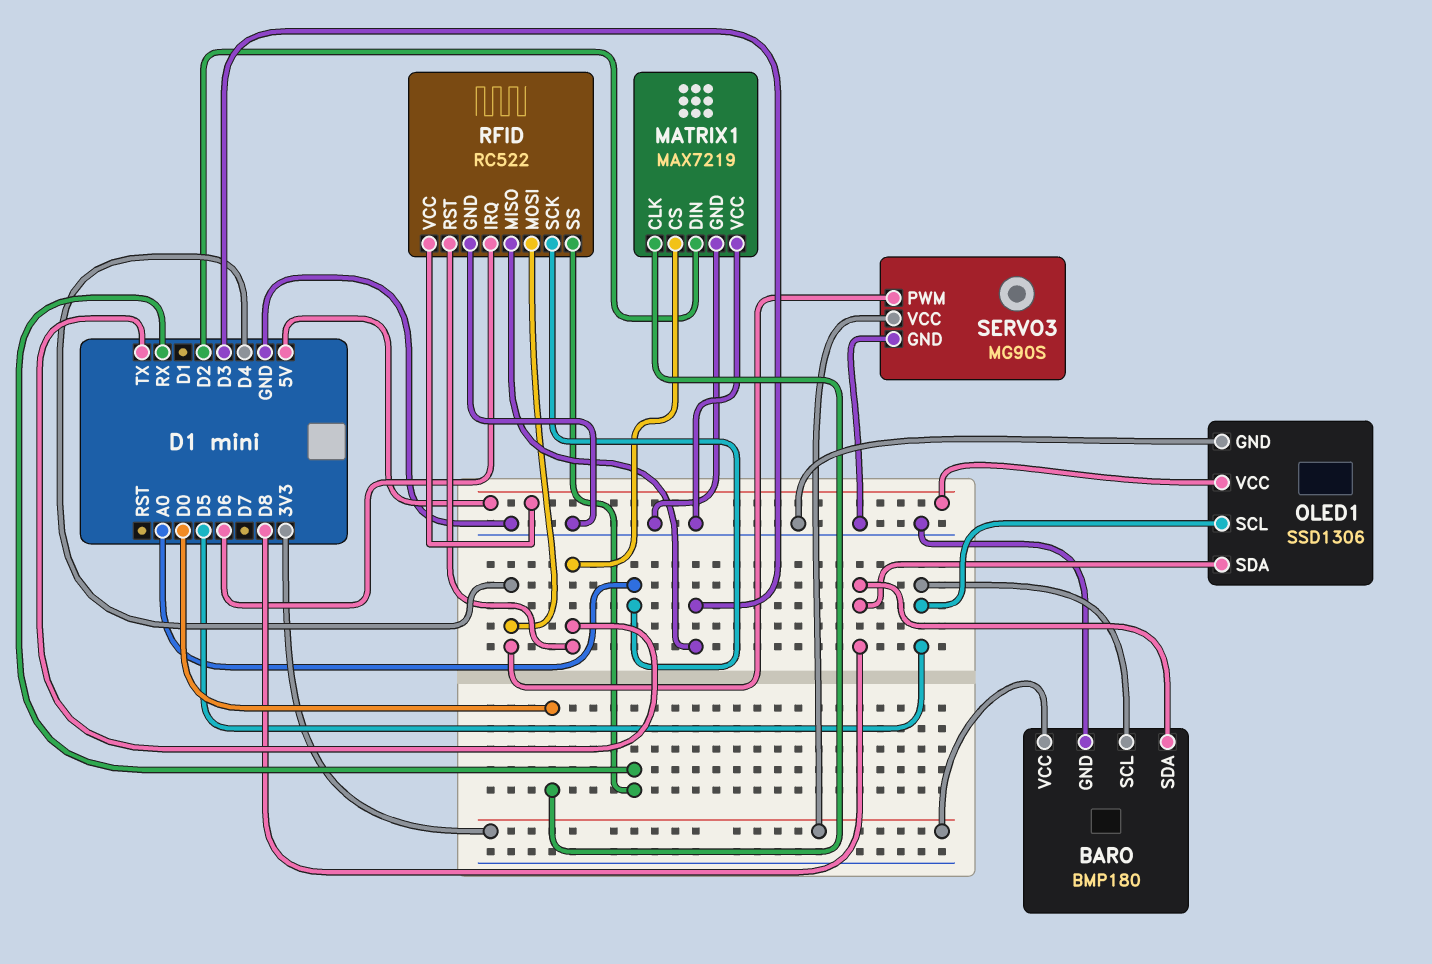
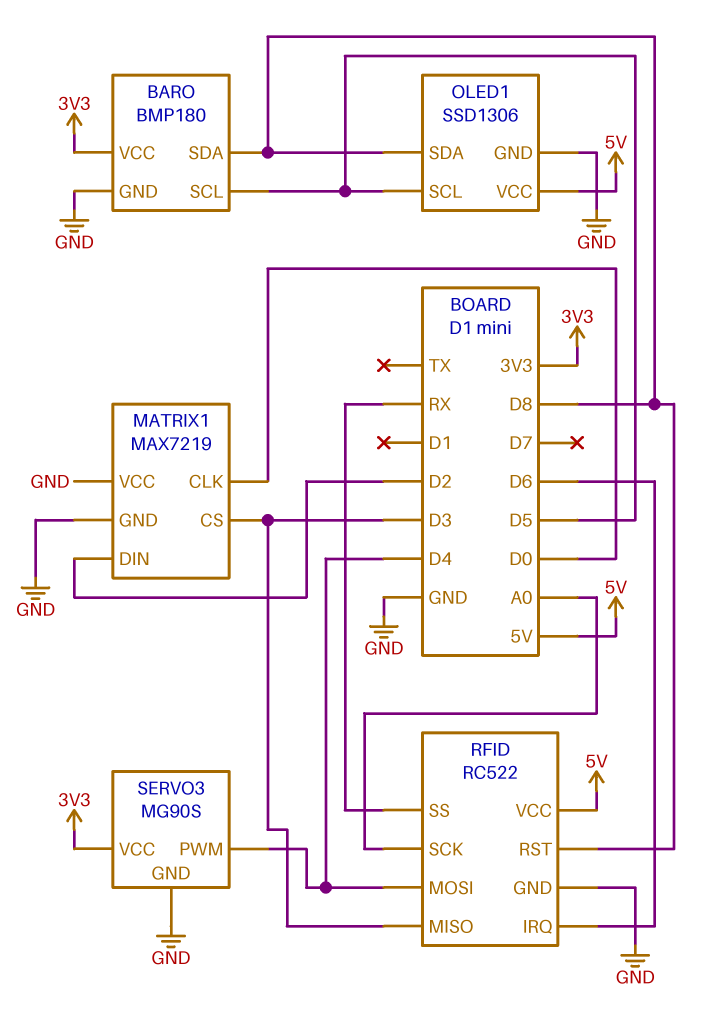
MATRIX1 pin CS: TX -> D3
RFID pin RST: TX -> D8

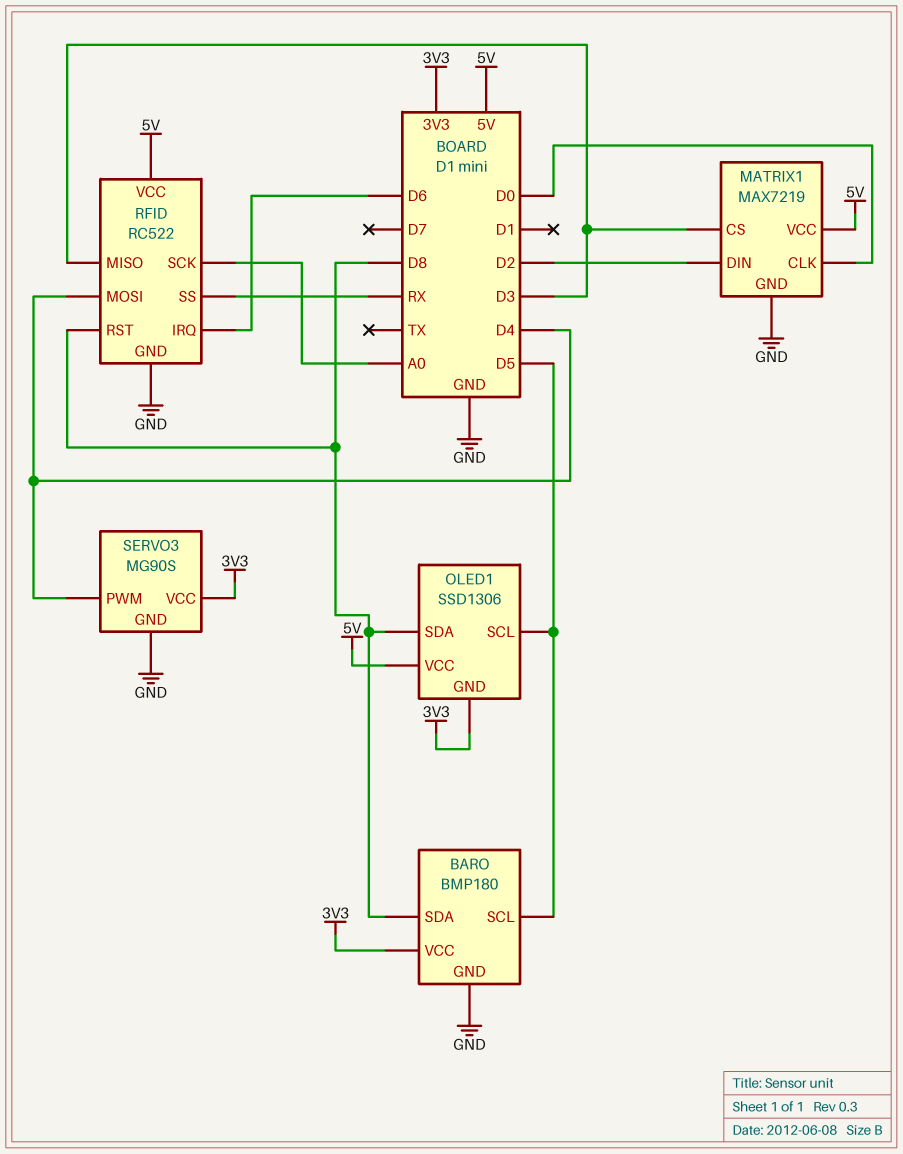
MATRIX1 pin VCC: GND -> 5V
OLED1 pin GND: GND -> 3V3

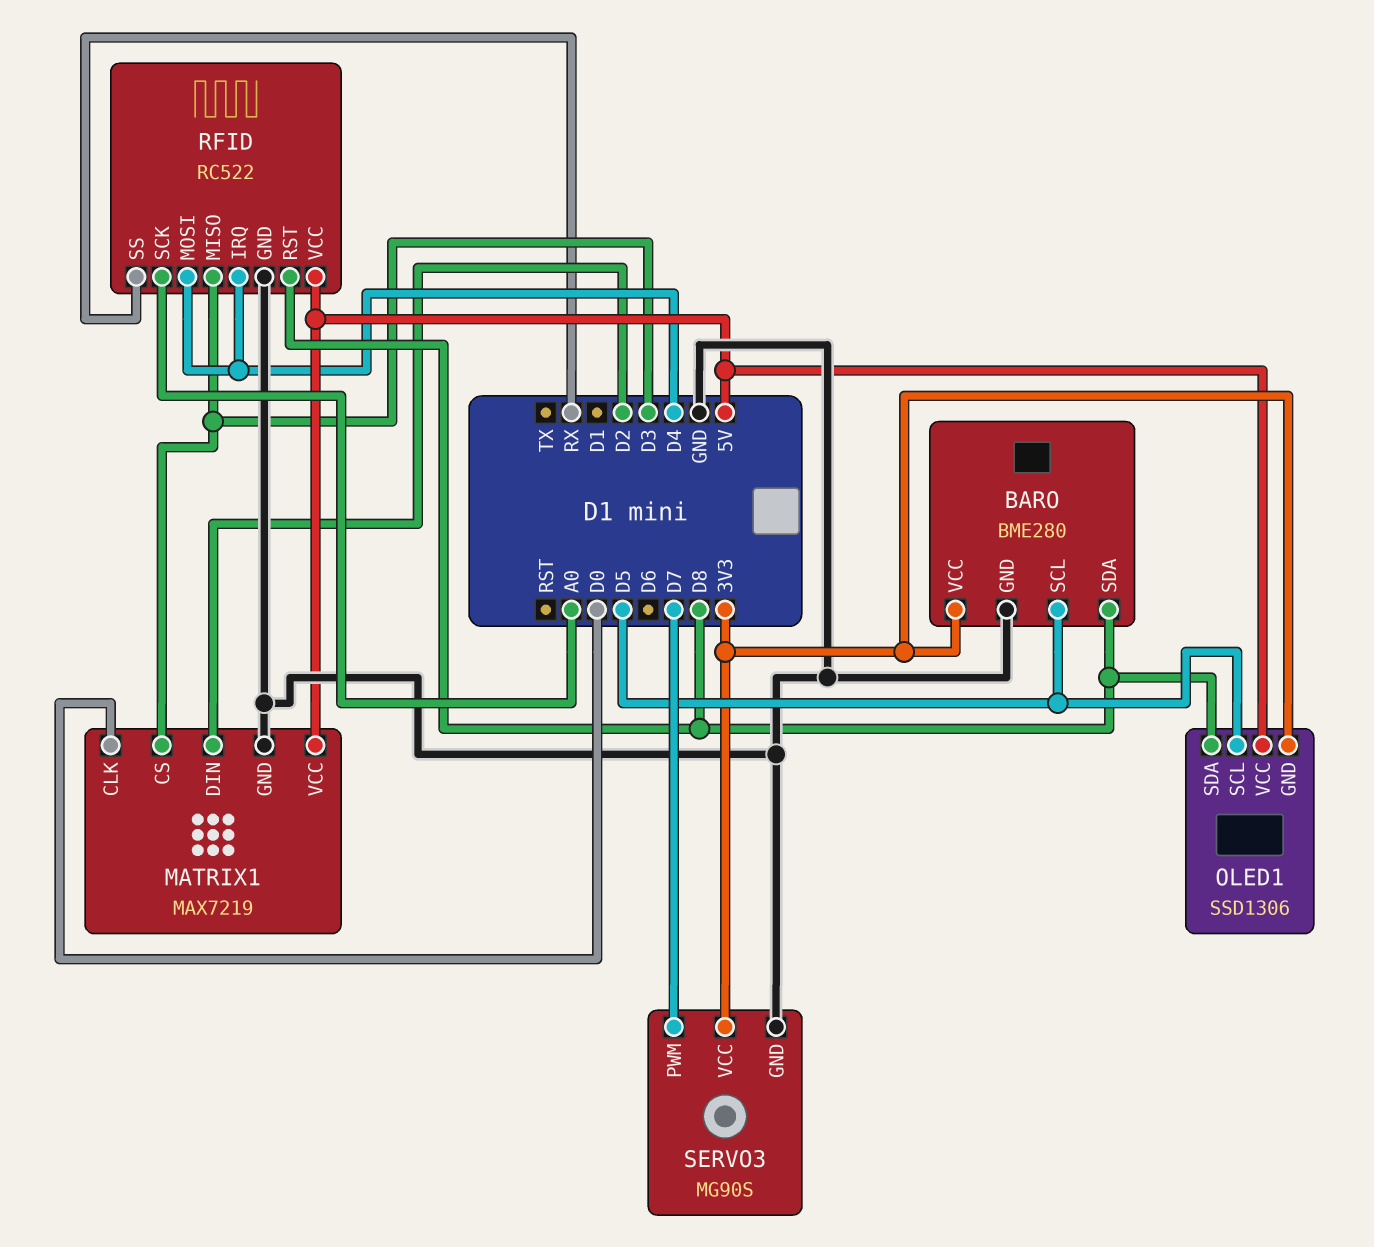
BARO: BMP180 -> BME280
RFID pin IRQ: D6 -> D4
SERVO3 pin PWM: D4 -> D7

